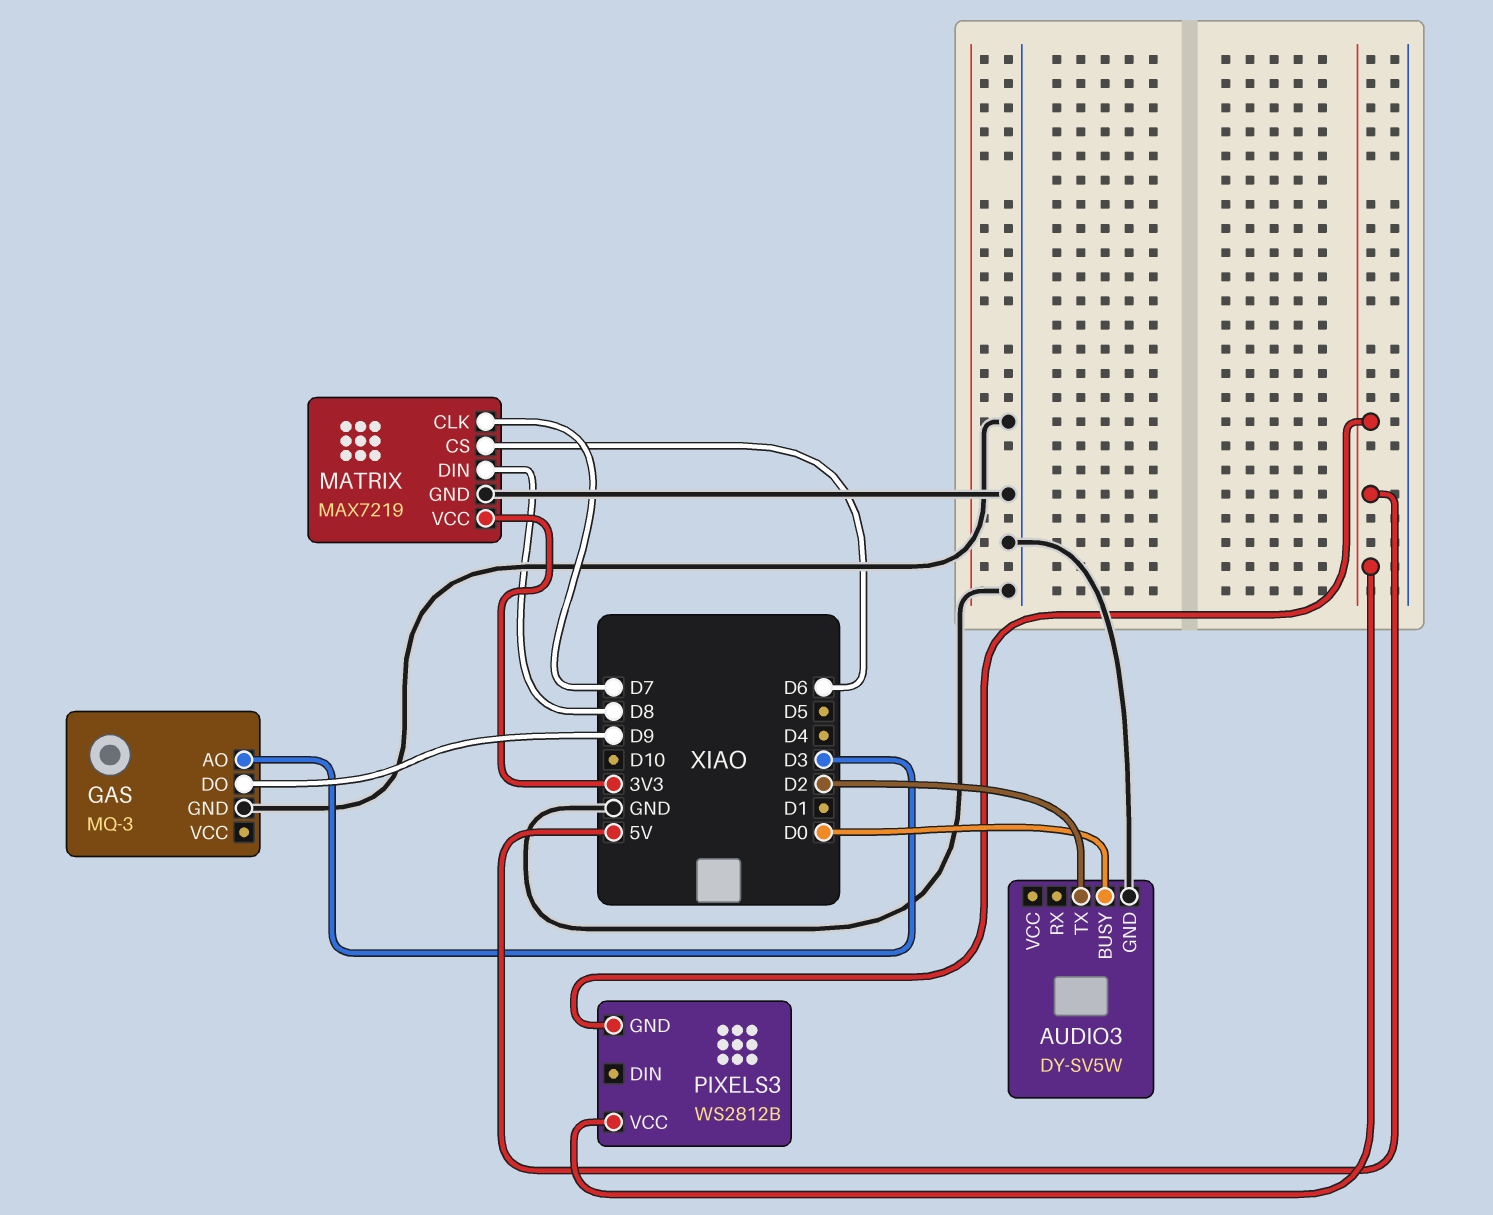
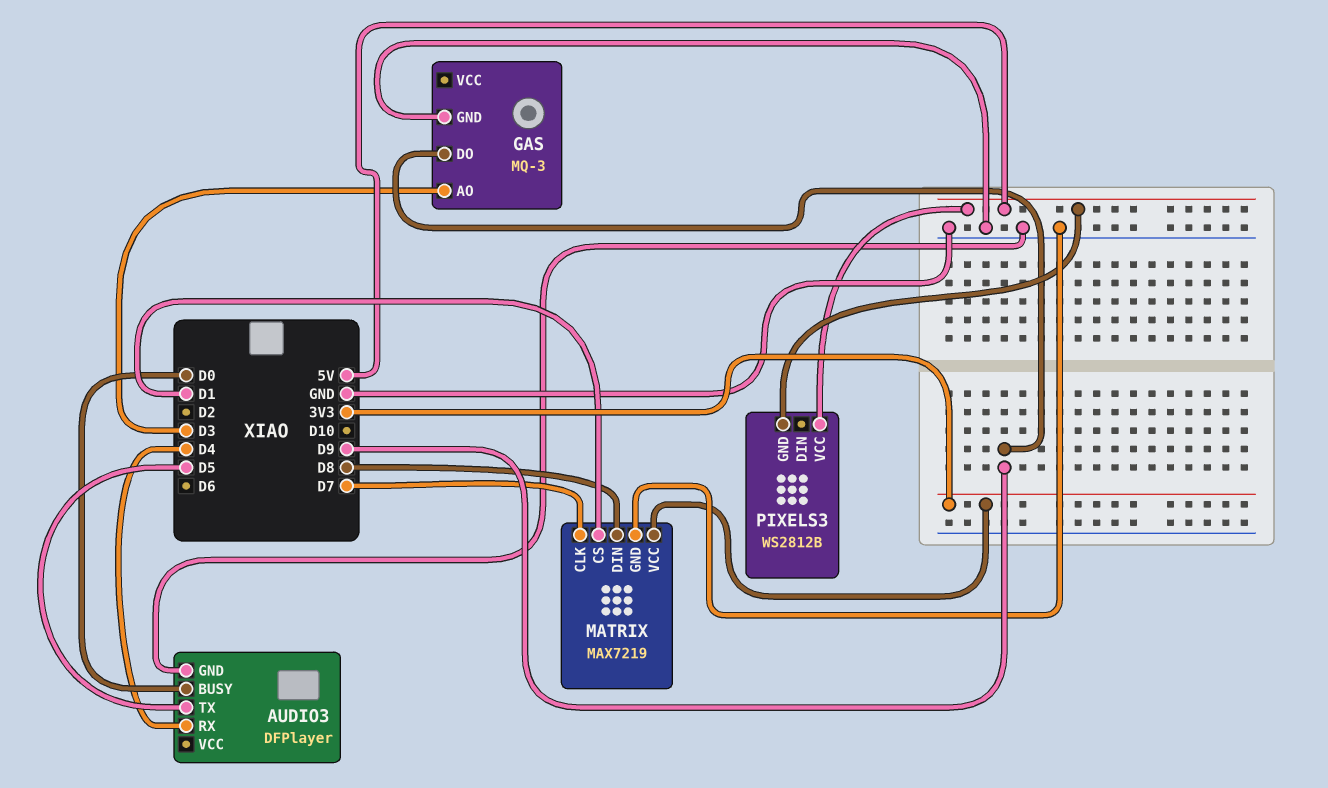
AUDIO3: DY-SV5W -> DFPlayer
AUDIO3 pin RX: none -> D4
AUDIO3 pin TX: D2 -> D5
MATRIX pin CS: D6 -> D1

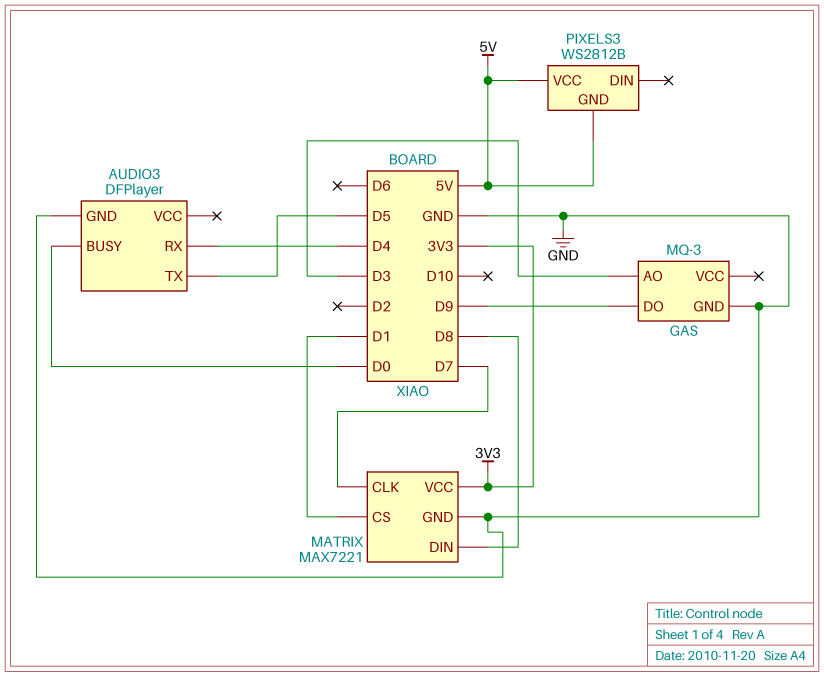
MATRIX: MAX7219 -> MAX7221

